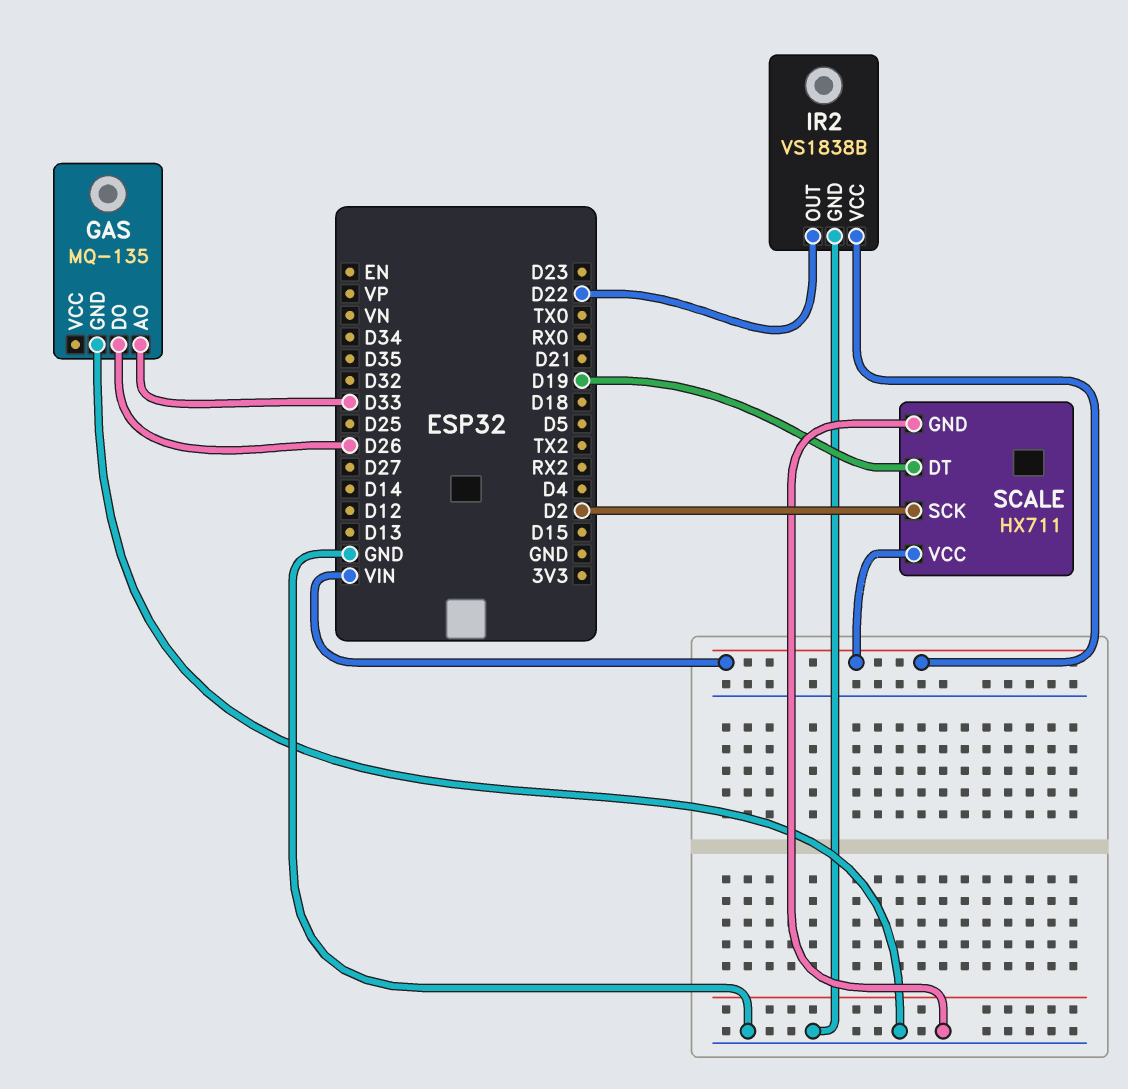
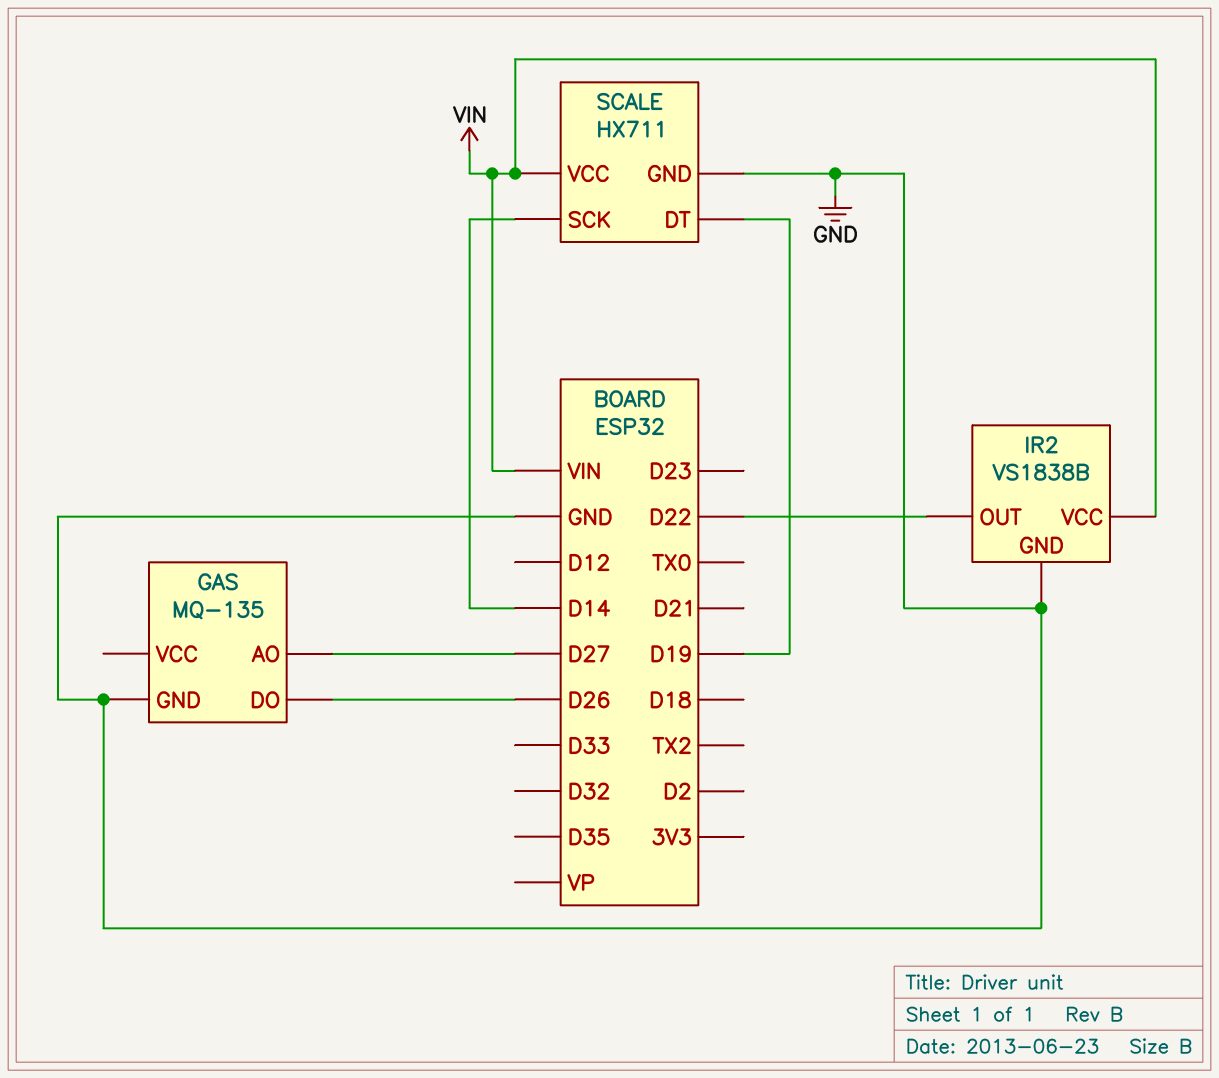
GAS pin AO: D33 -> D27
SCALE pin SCK: D2 -> D14

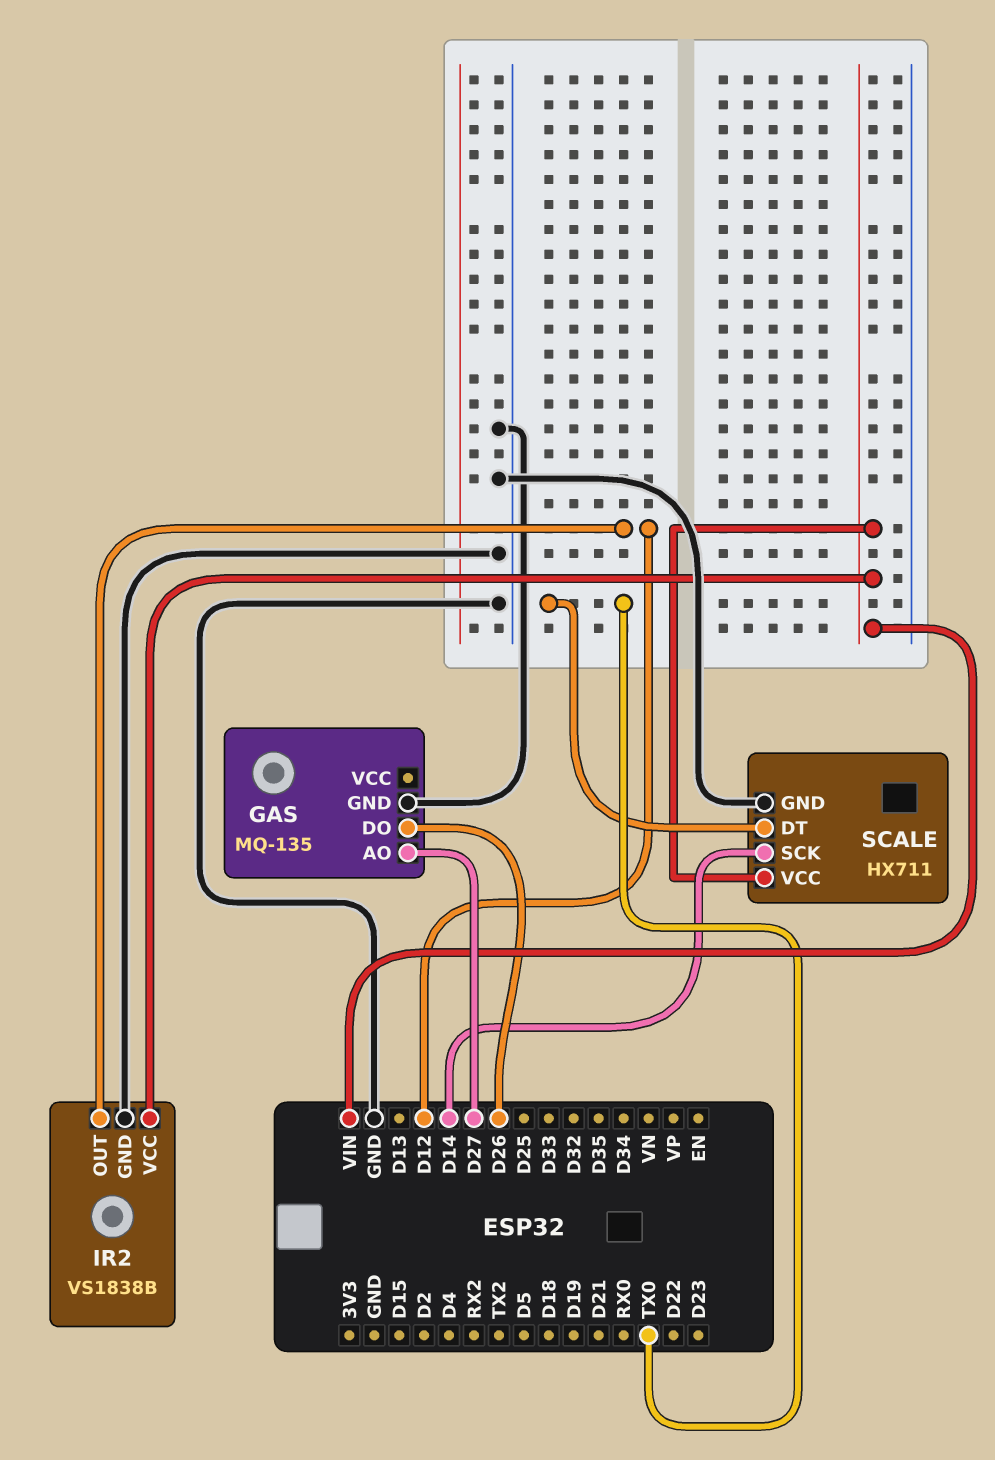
IR2 pin OUT: D22 -> D12
SCALE pin DT: D19 -> TX0

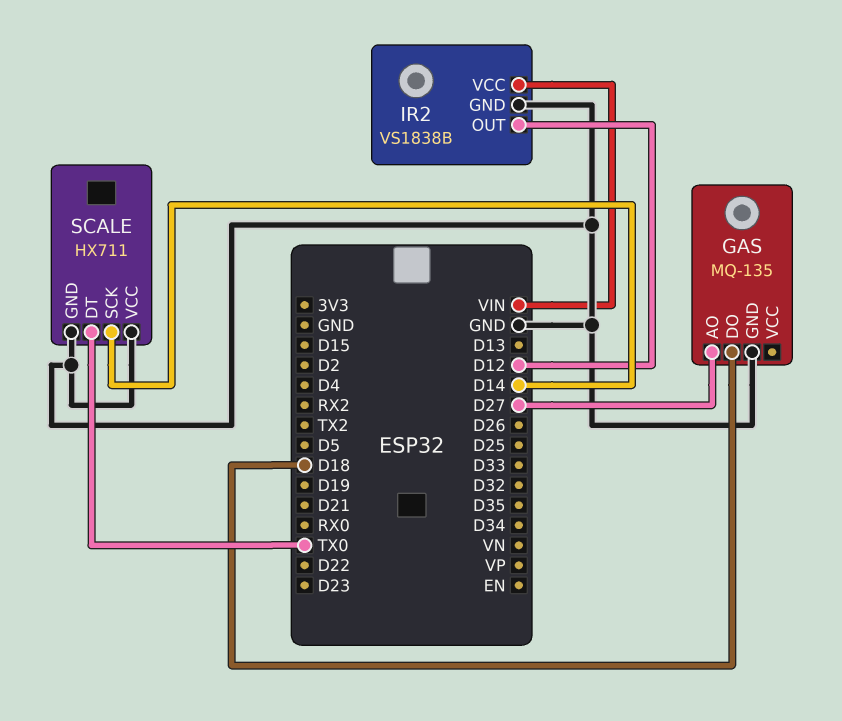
GAS pin DO: D26 -> D18
SCALE pin VCC: VIN -> GND

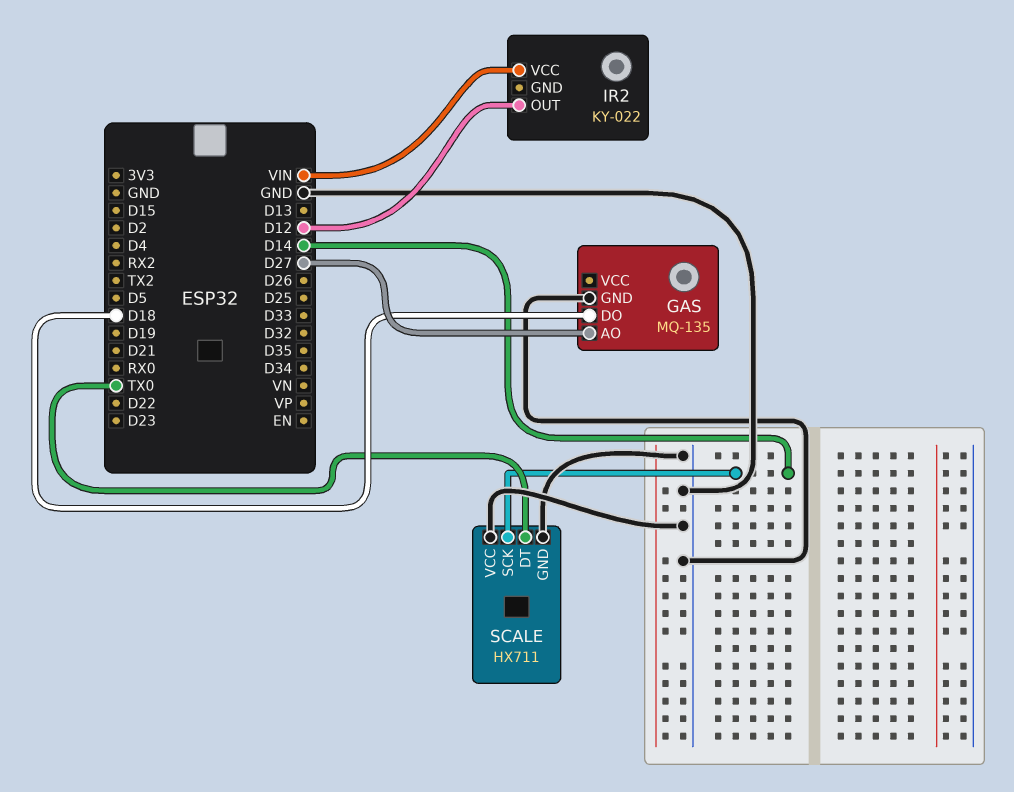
IR2: VS1838B -> KY-022
IR2 pin GND: GND -> none

